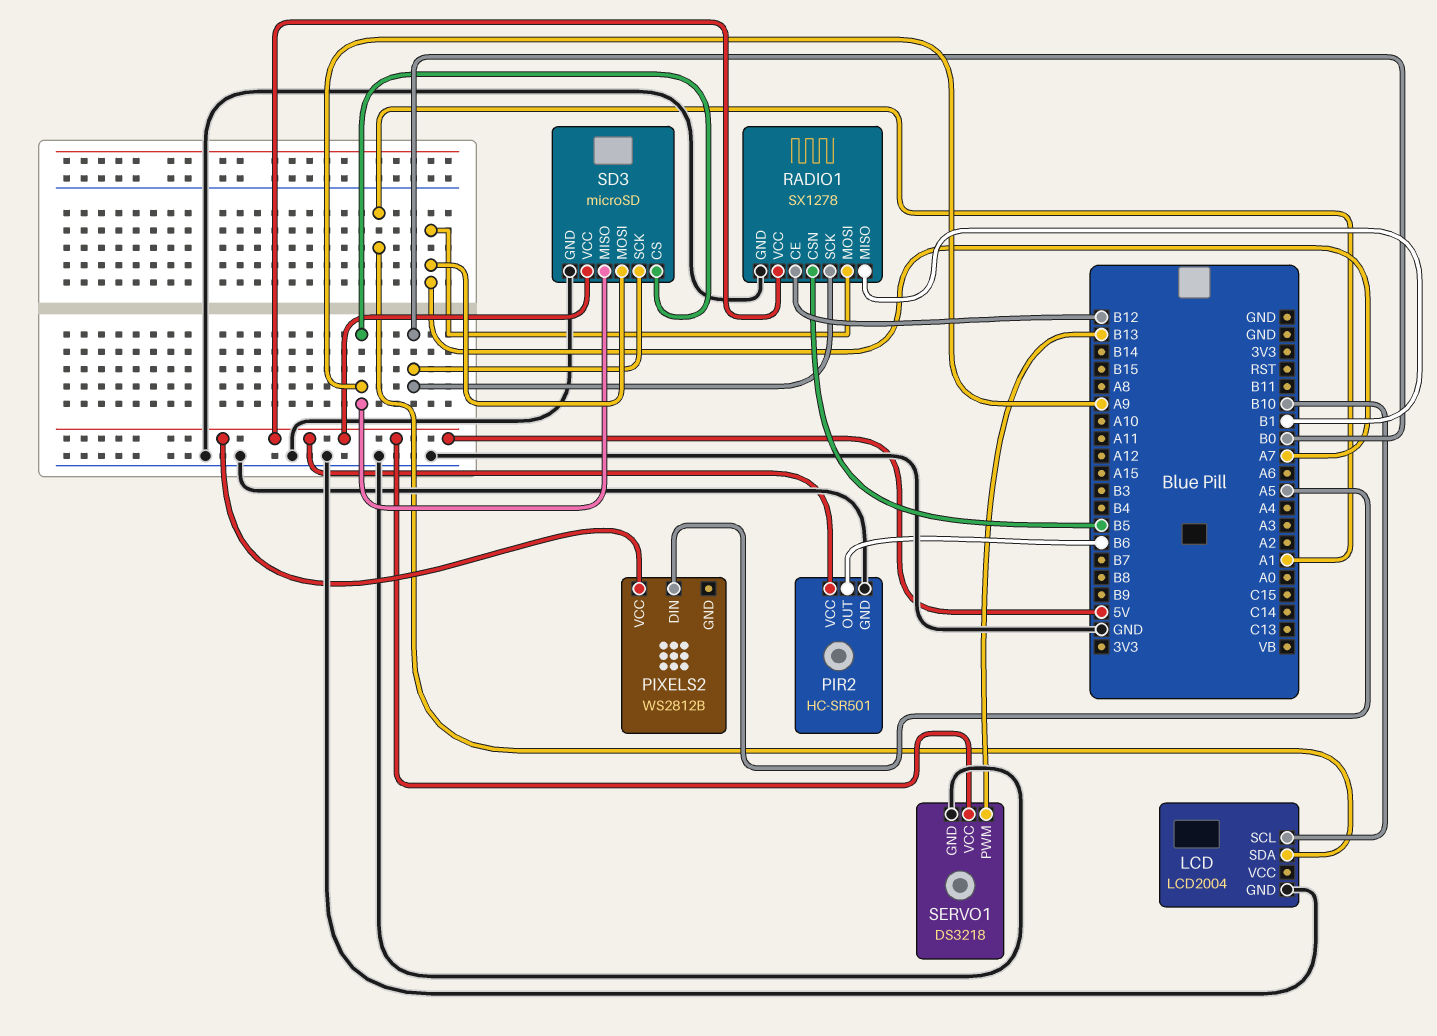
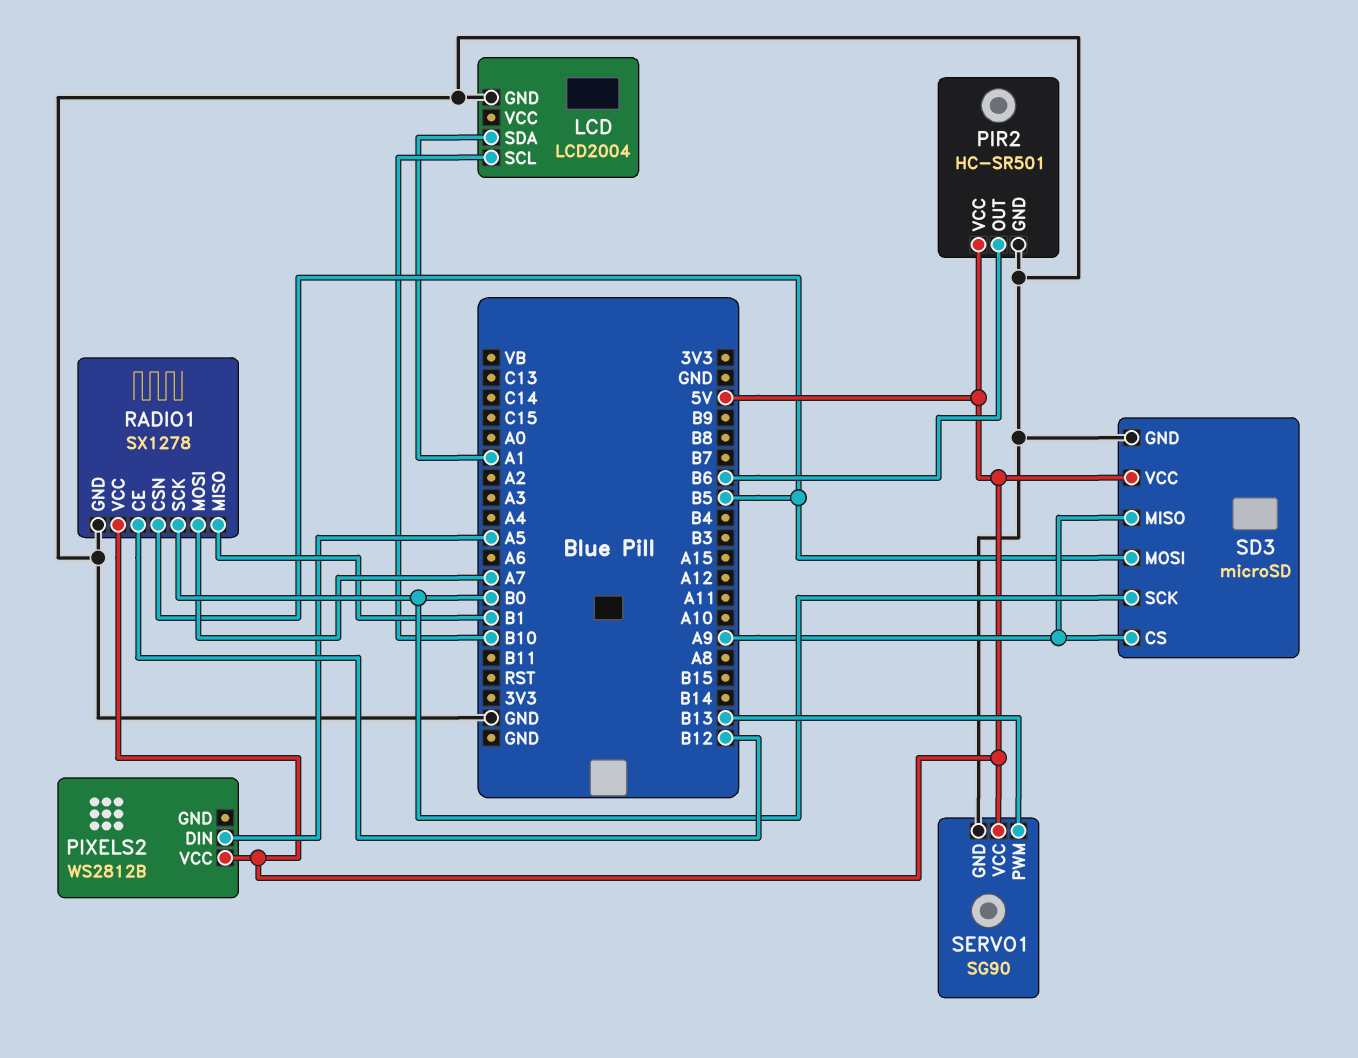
SD3 pin MOSI: A7 -> B5
SERVO1: DS3218 -> SG90

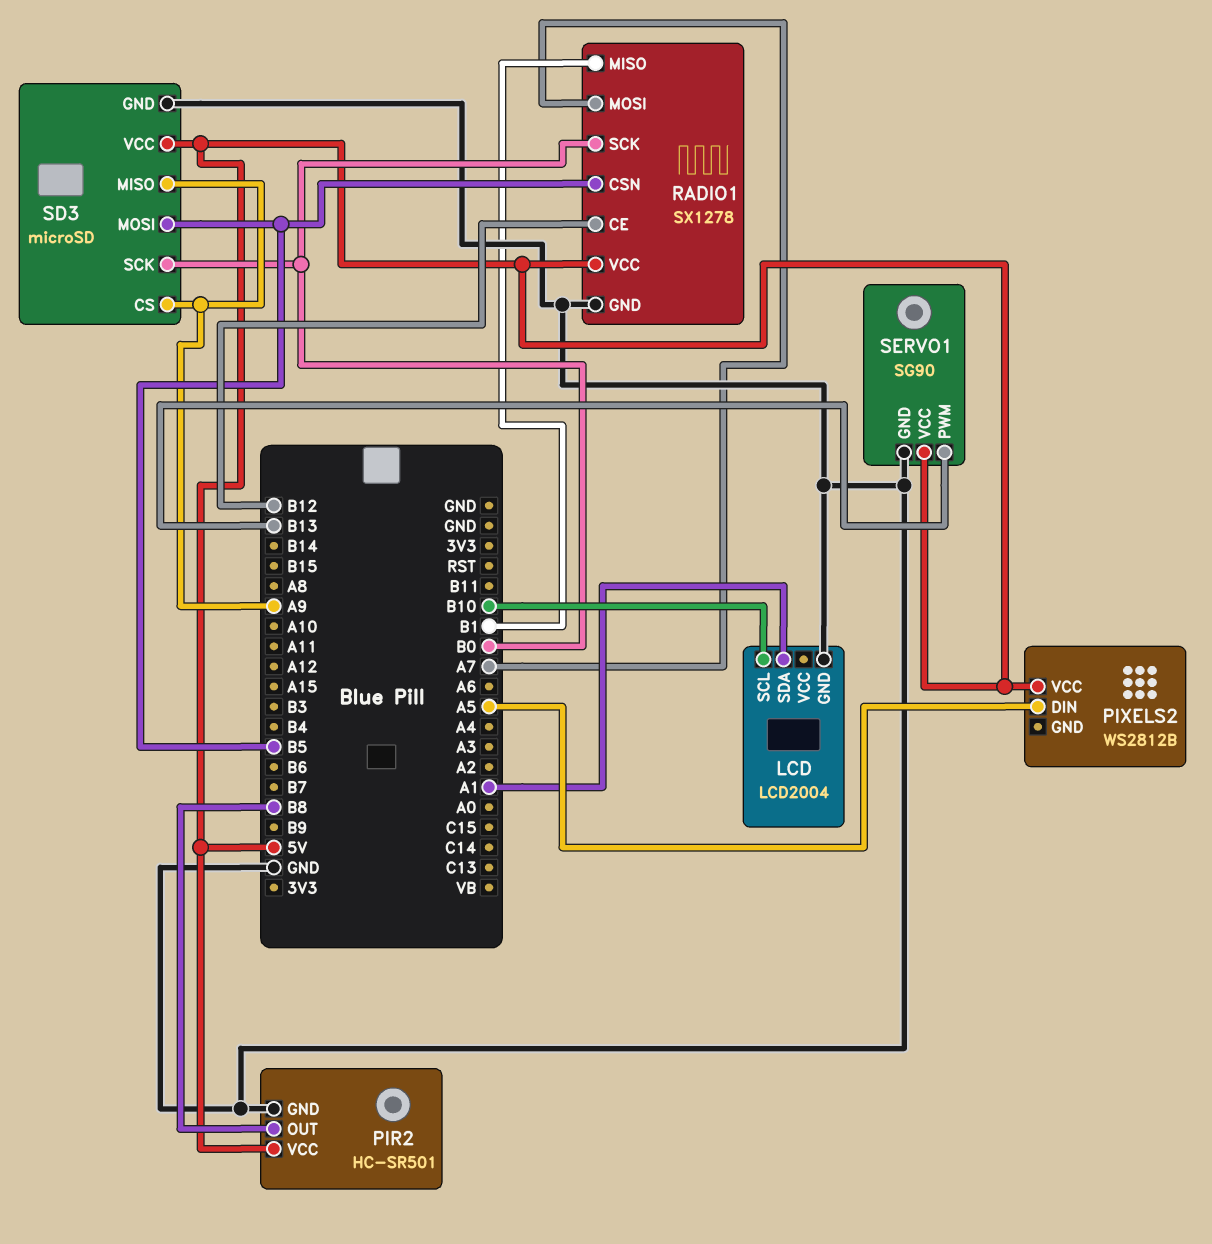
PIR2 pin OUT: B6 -> B8

